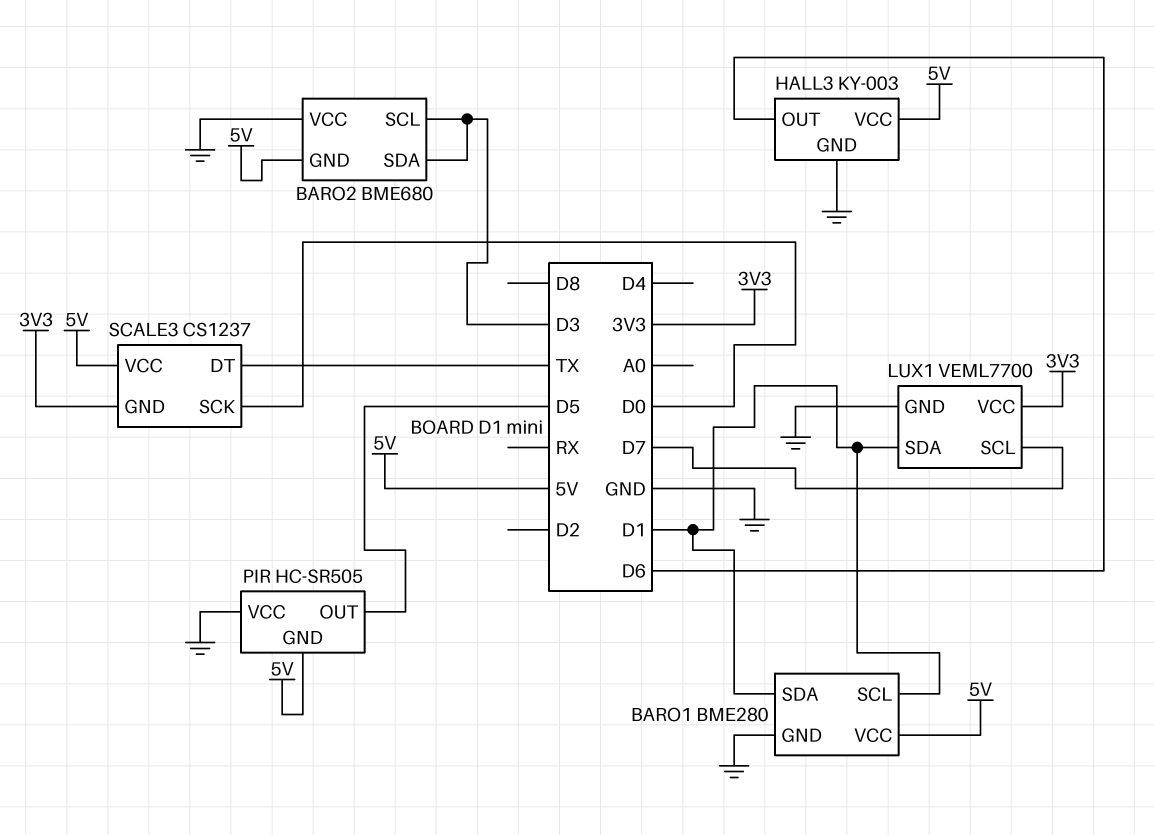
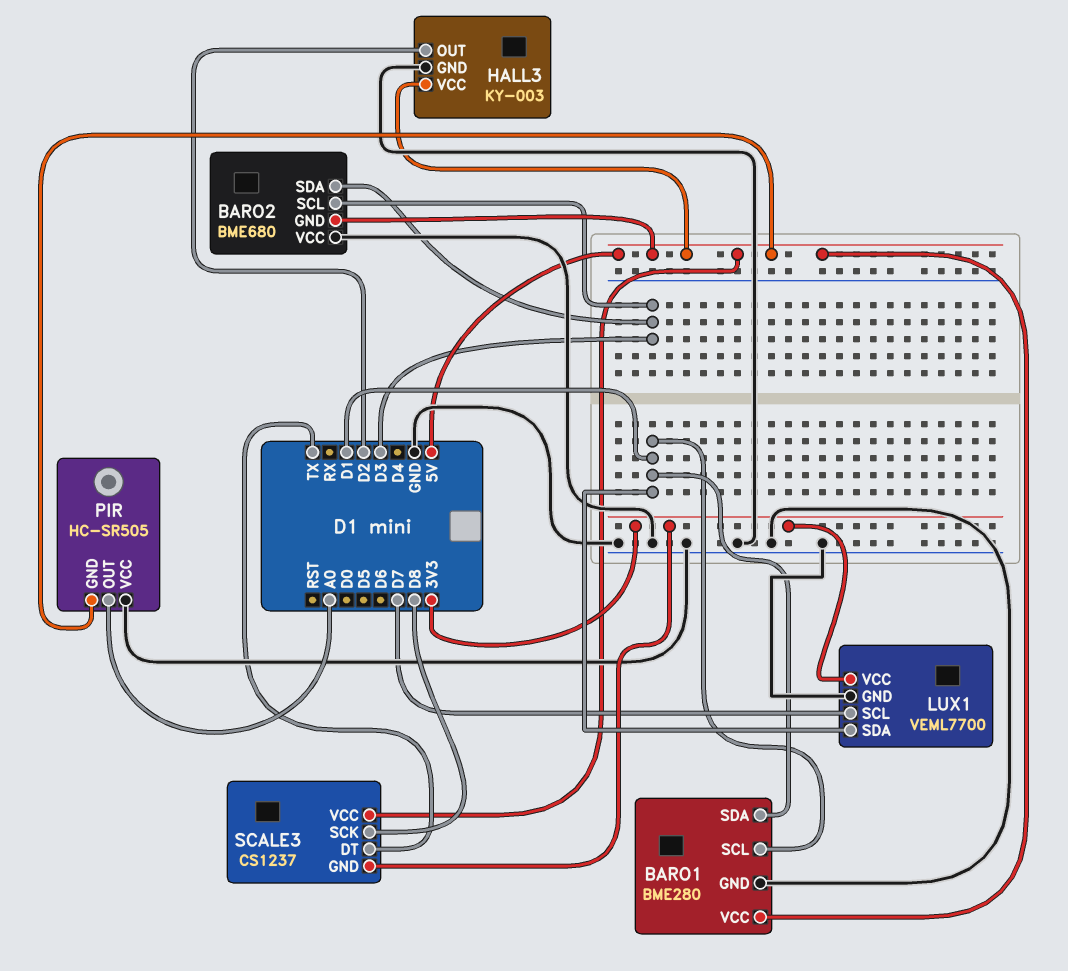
HALL3 pin OUT: D6 -> D2
PIR pin OUT: D5 -> A0
SCALE3 pin SCK: D0 -> D8

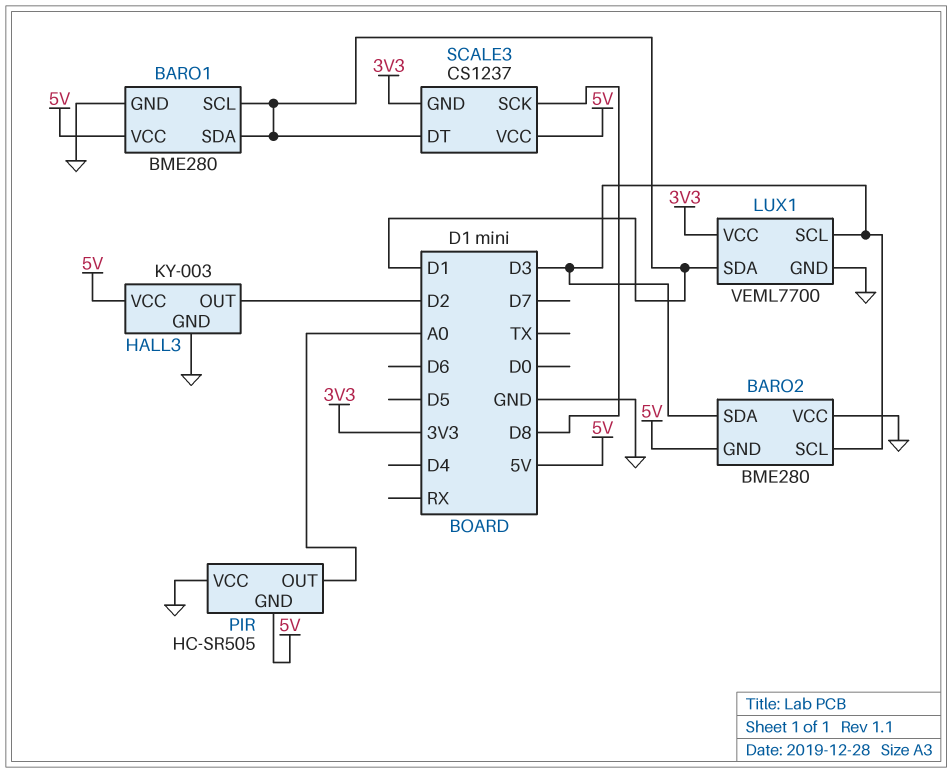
BARO2: BME680 -> BME280
LUX1 pin SCL: D7 -> D3
SCALE3 pin DT: TX -> D1

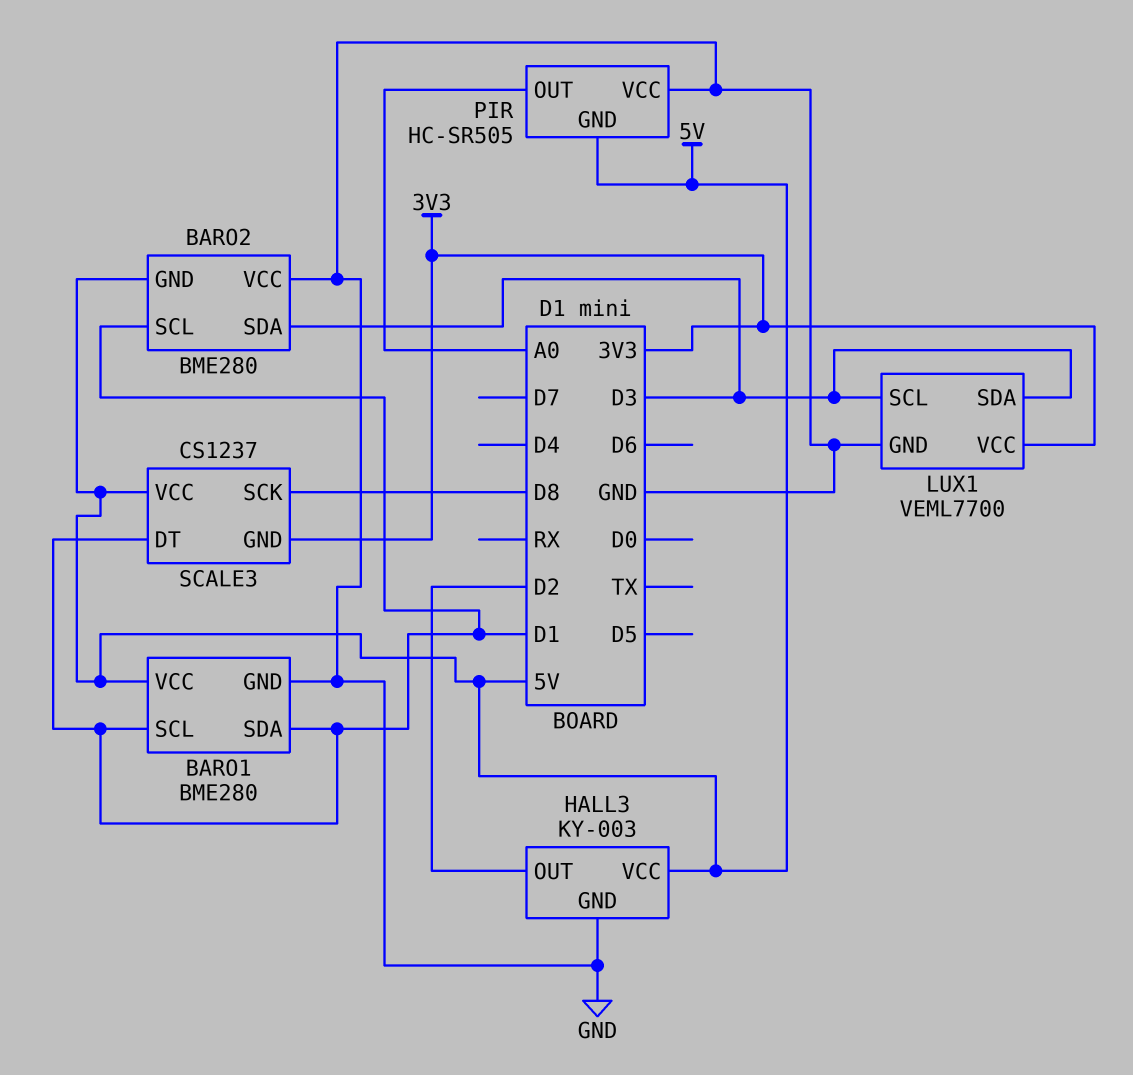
BARO2 pin SCL: D3 -> D1
LUX1 pin SDA: D1 -> D3

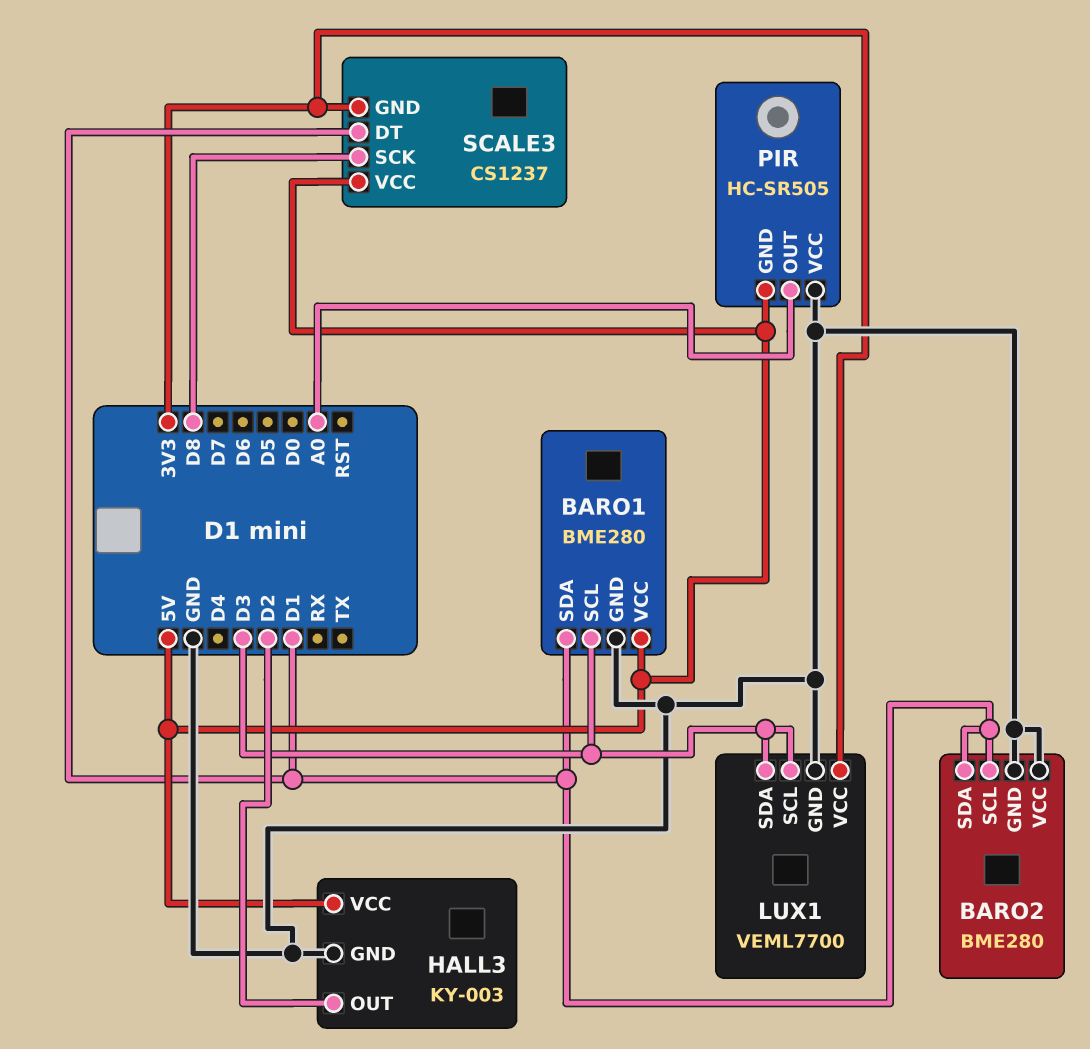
BARO1 pin SCL: D1 -> D3
BARO2 pin GND: 5V -> GND
BARO2 pin SDA: D3 -> D1

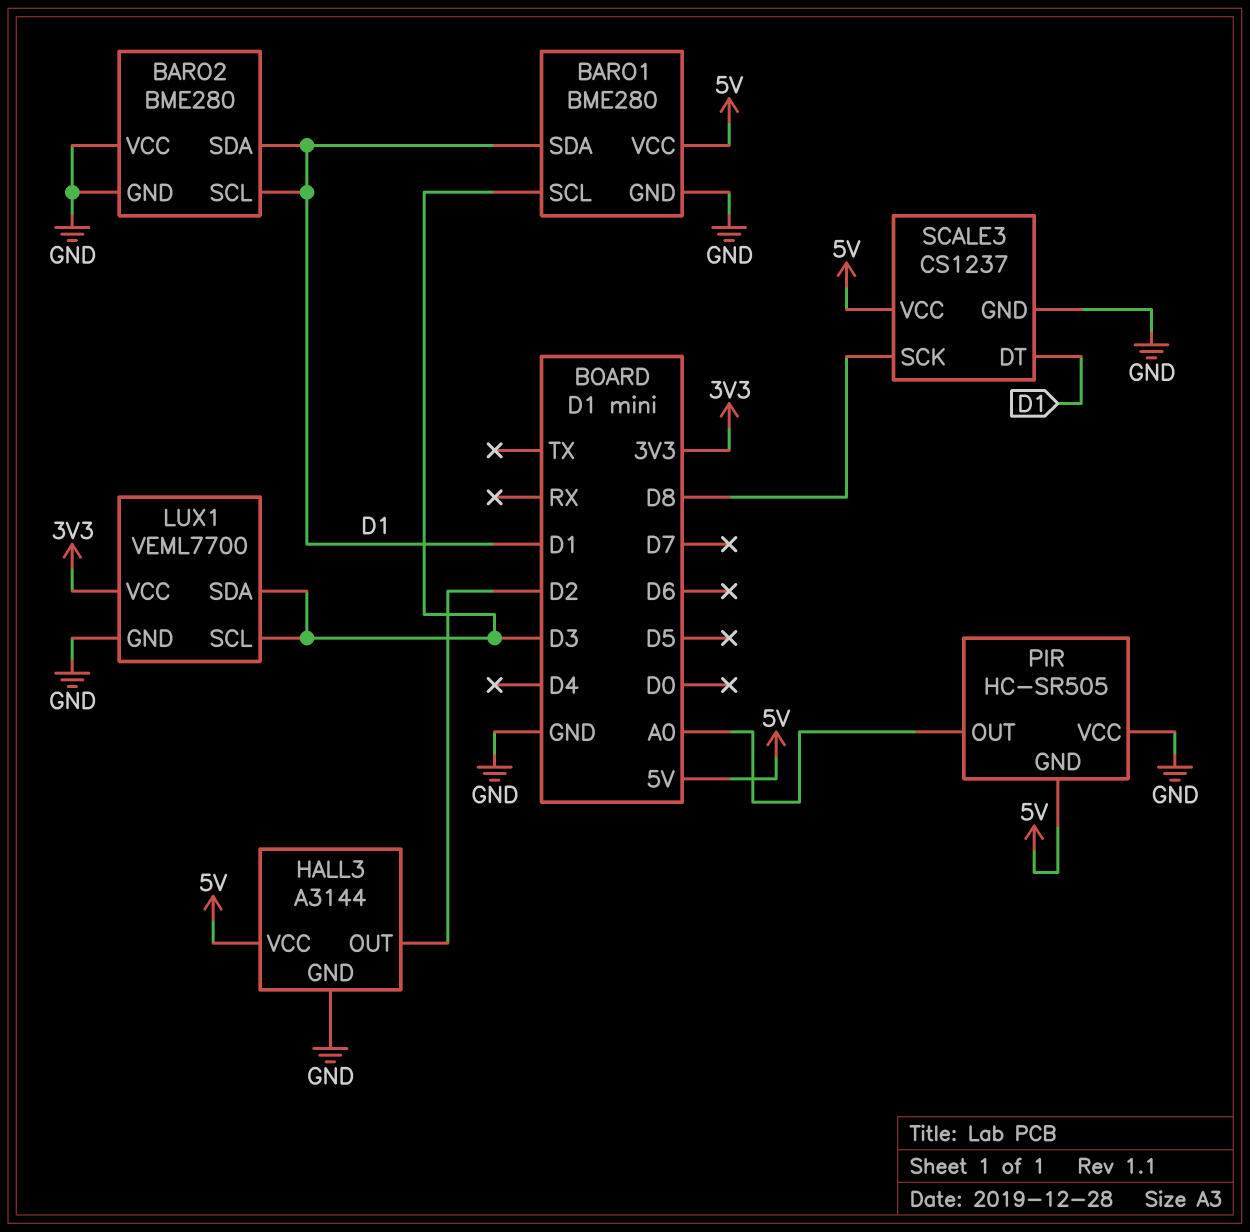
HALL3: KY-003 -> A3144
SCALE3 pin GND: 3V3 -> GND

